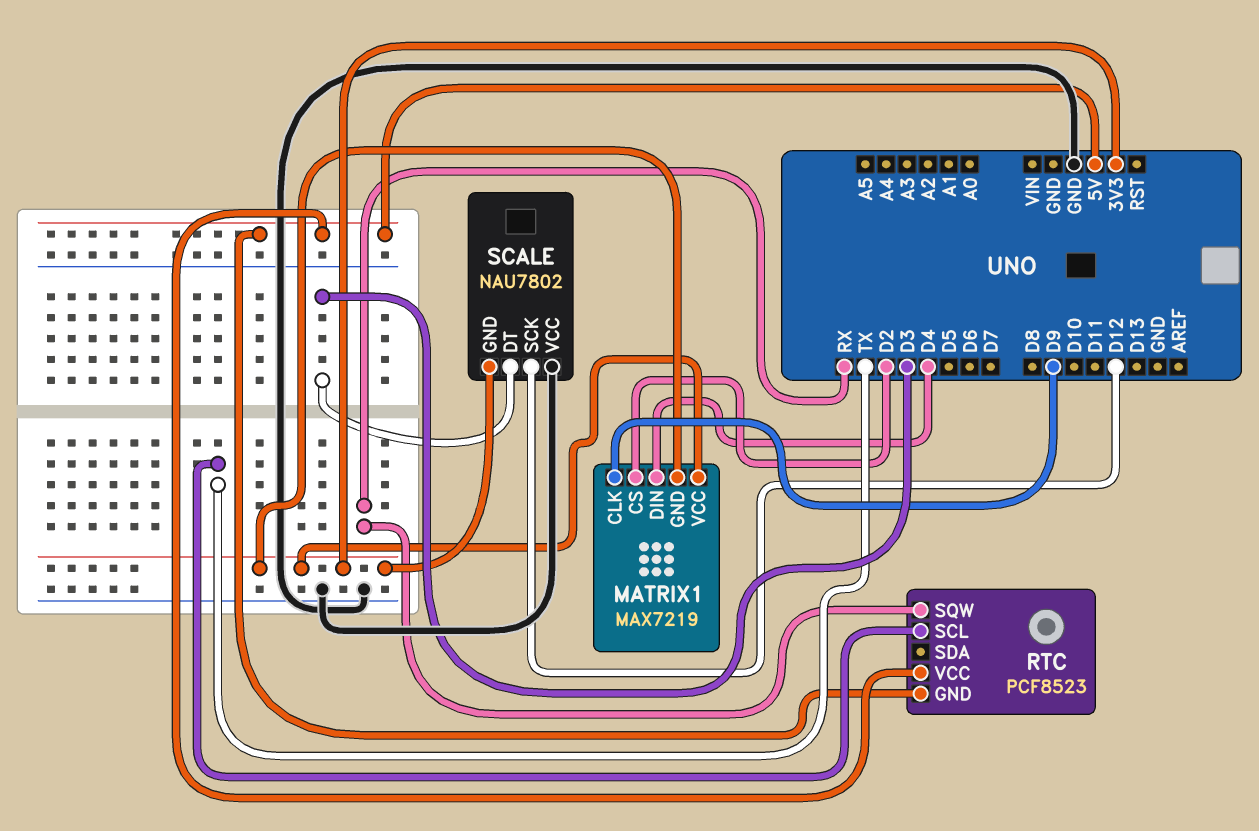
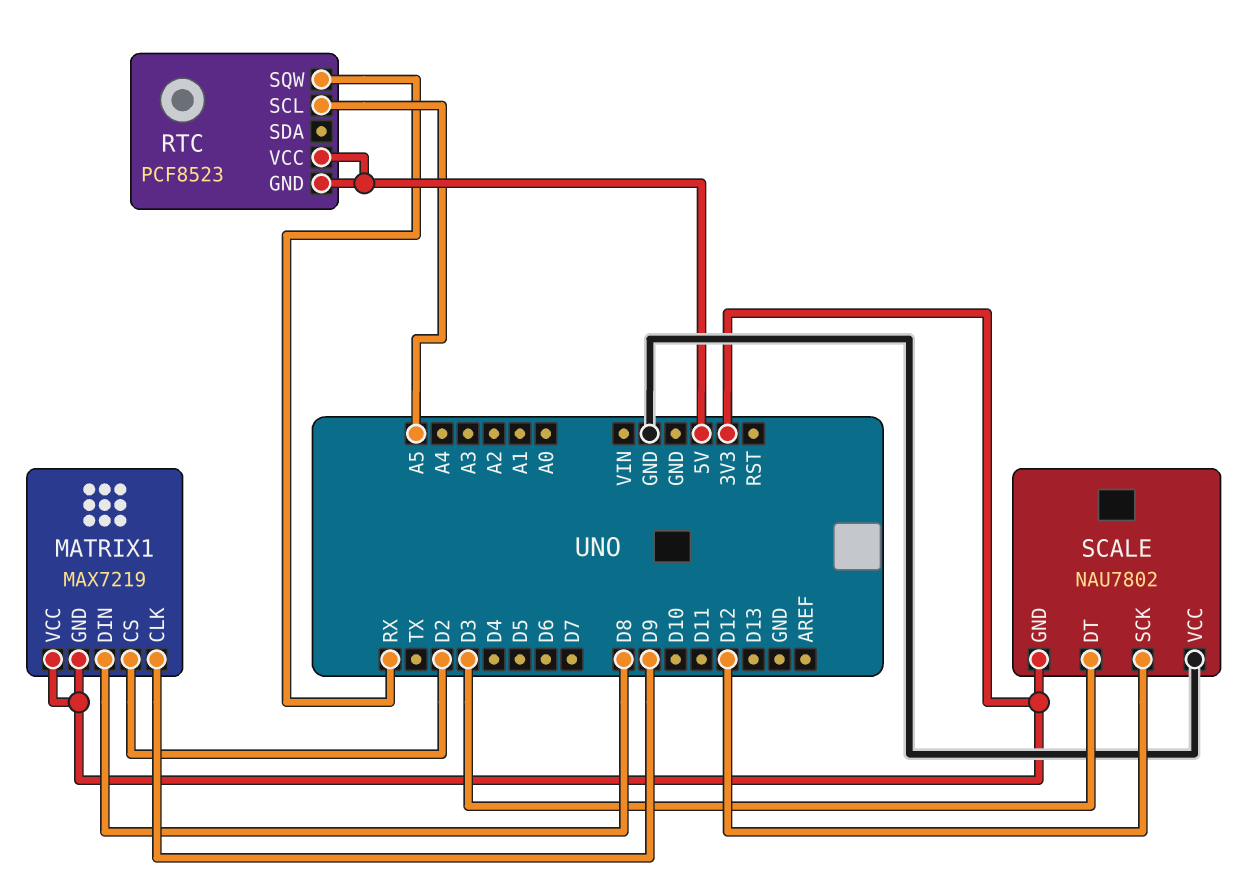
MATRIX1 pin DIN: D4 -> D8
RTC pin SCL: TX -> A5

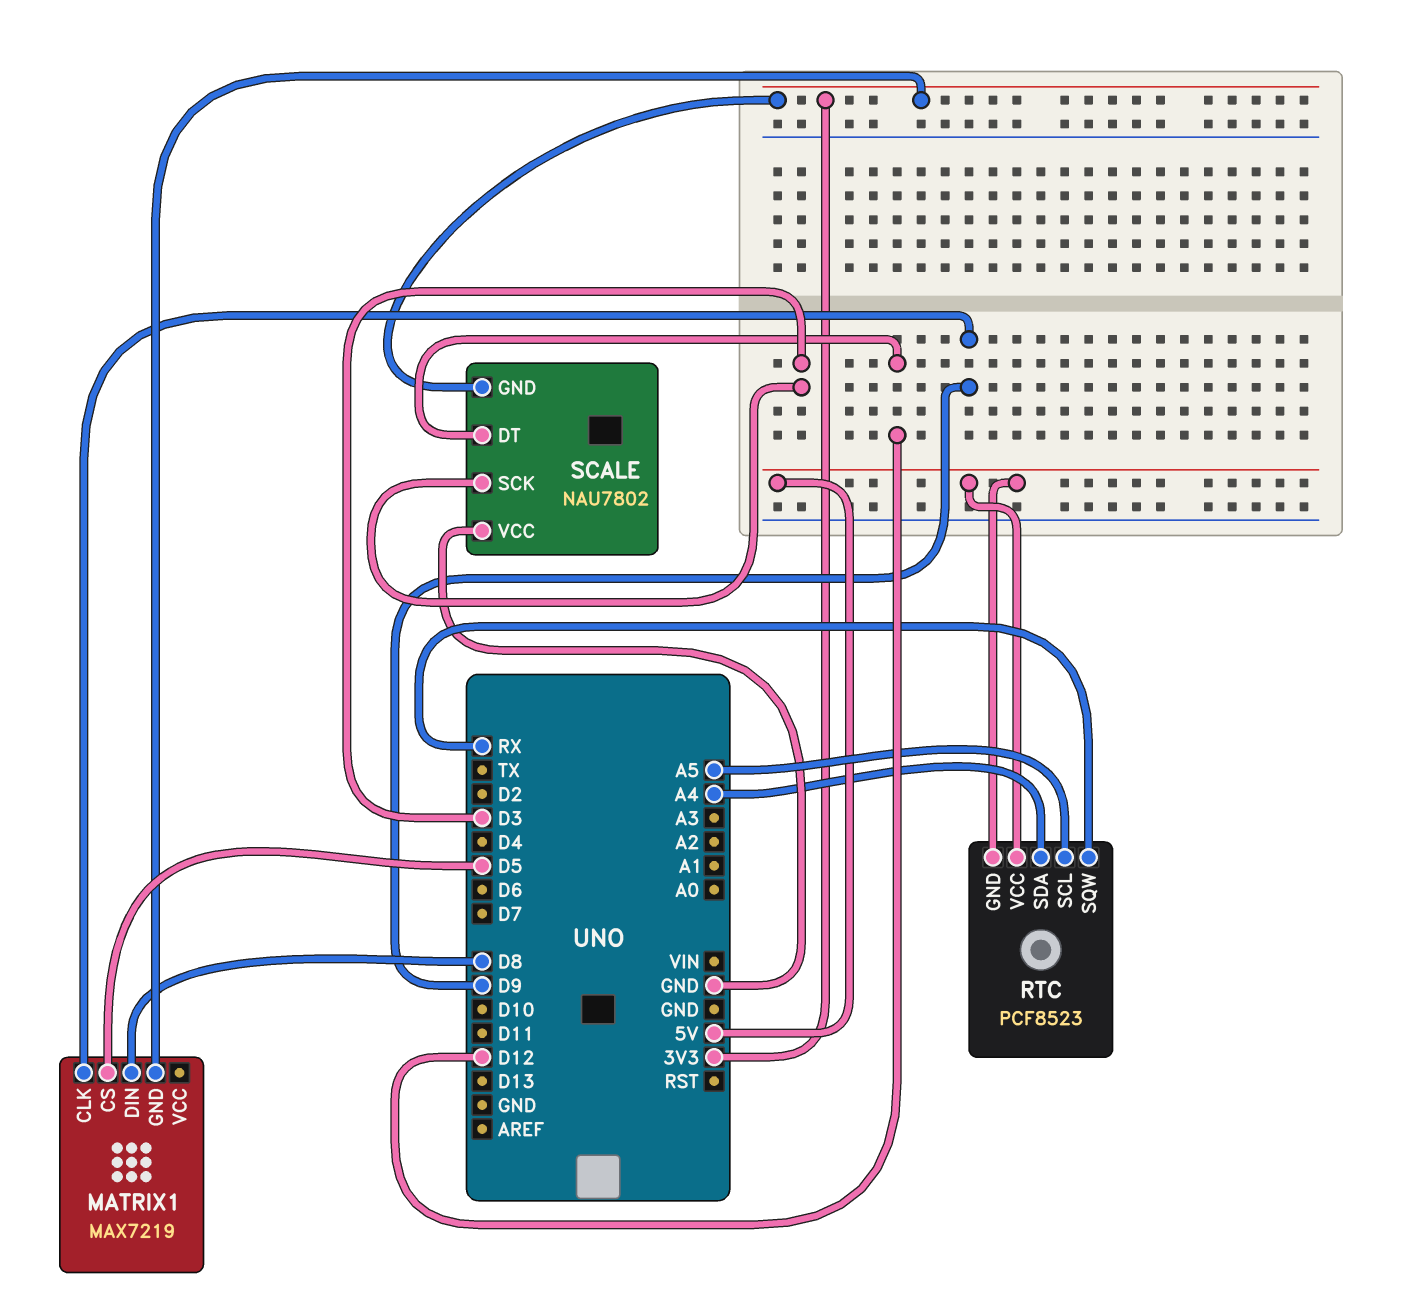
MATRIX1 pin CS: D2 -> D5
MATRIX1 pin VCC: 3V3 -> none
RTC pin SDA: none -> A4
SCALE pin DT: D3 -> D12
SCALE pin SCK: D12 -> D3

